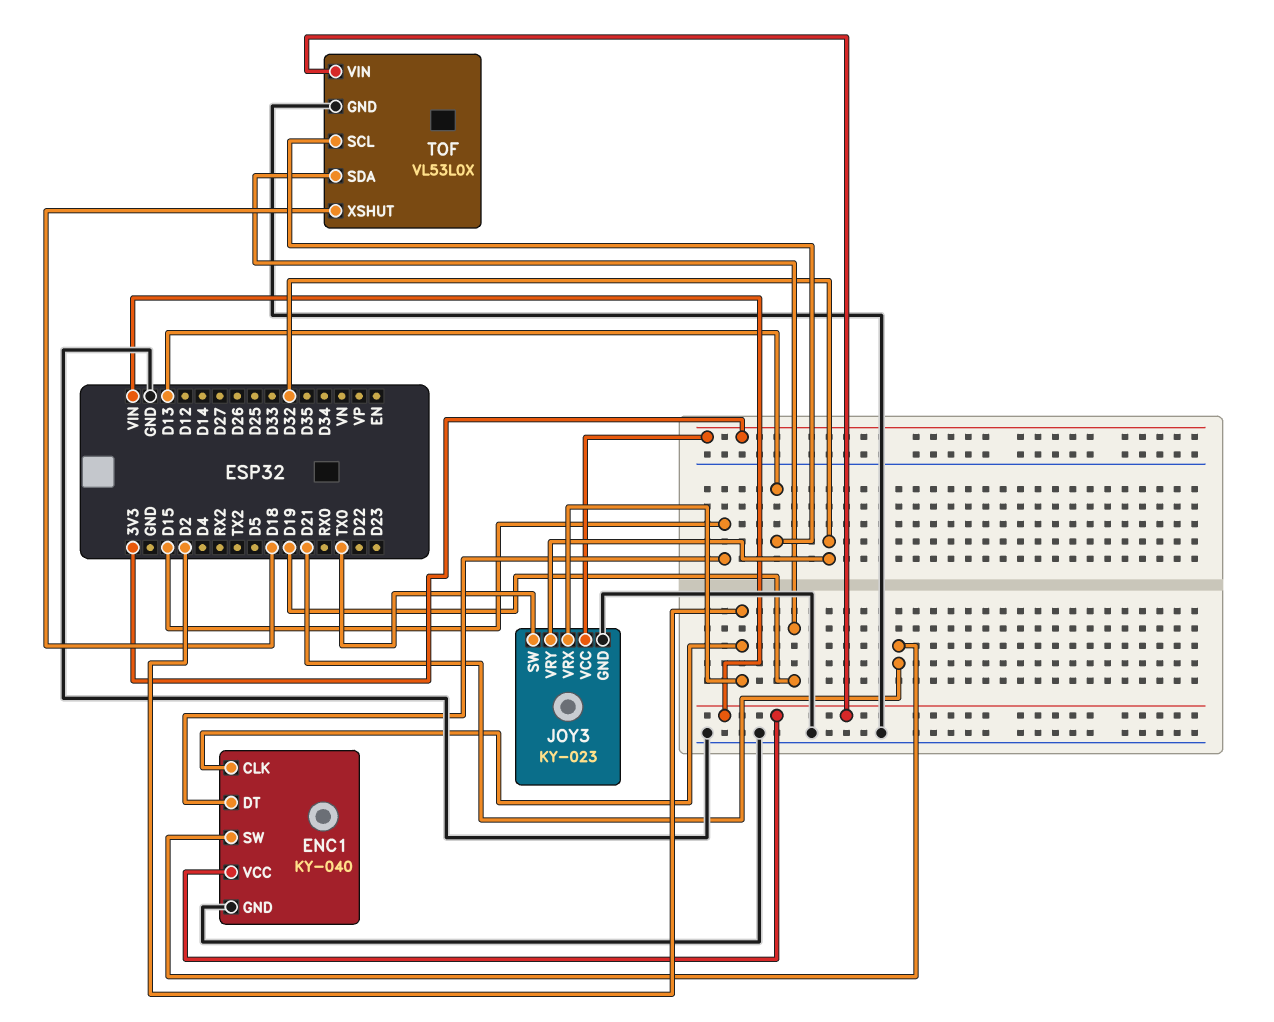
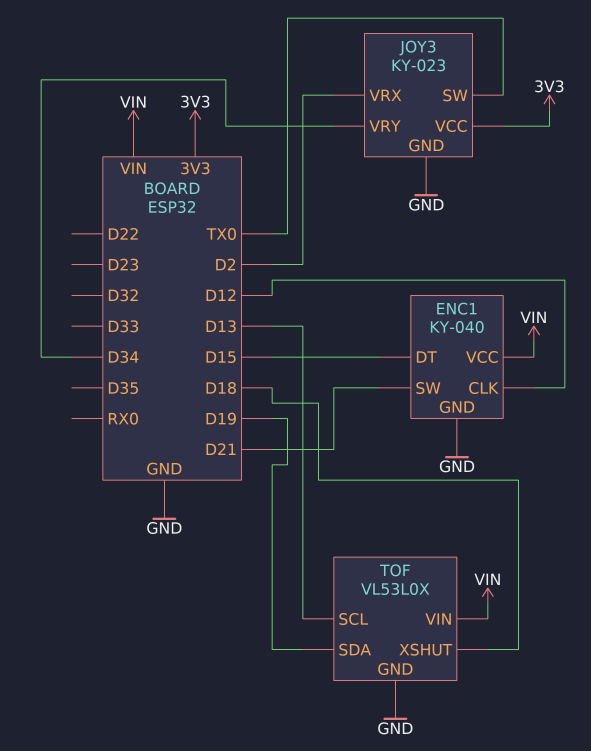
ENC1 pin CLK: D2 -> D12
JOY3 pin VRY: D32 -> D34

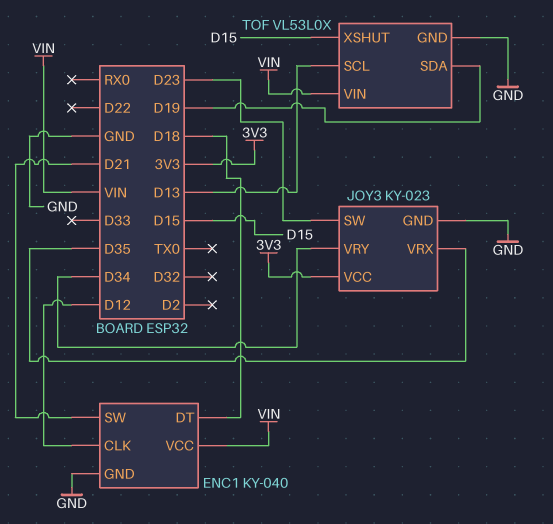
ENC1 pin DT: D15 -> D18
JOY3 pin SW: TX0 -> D23
JOY3 pin VRX: D2 -> D35
TOF pin XSHUT: D18 -> D15

